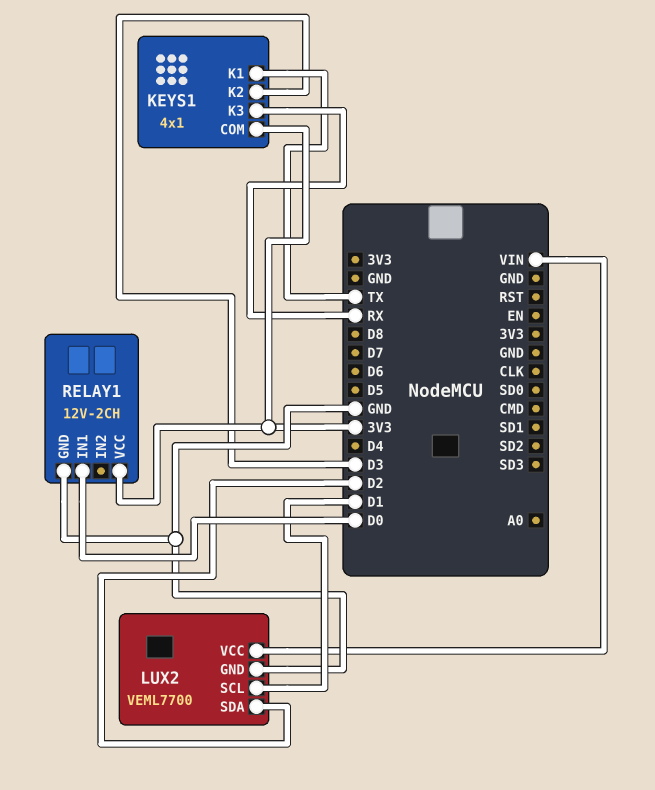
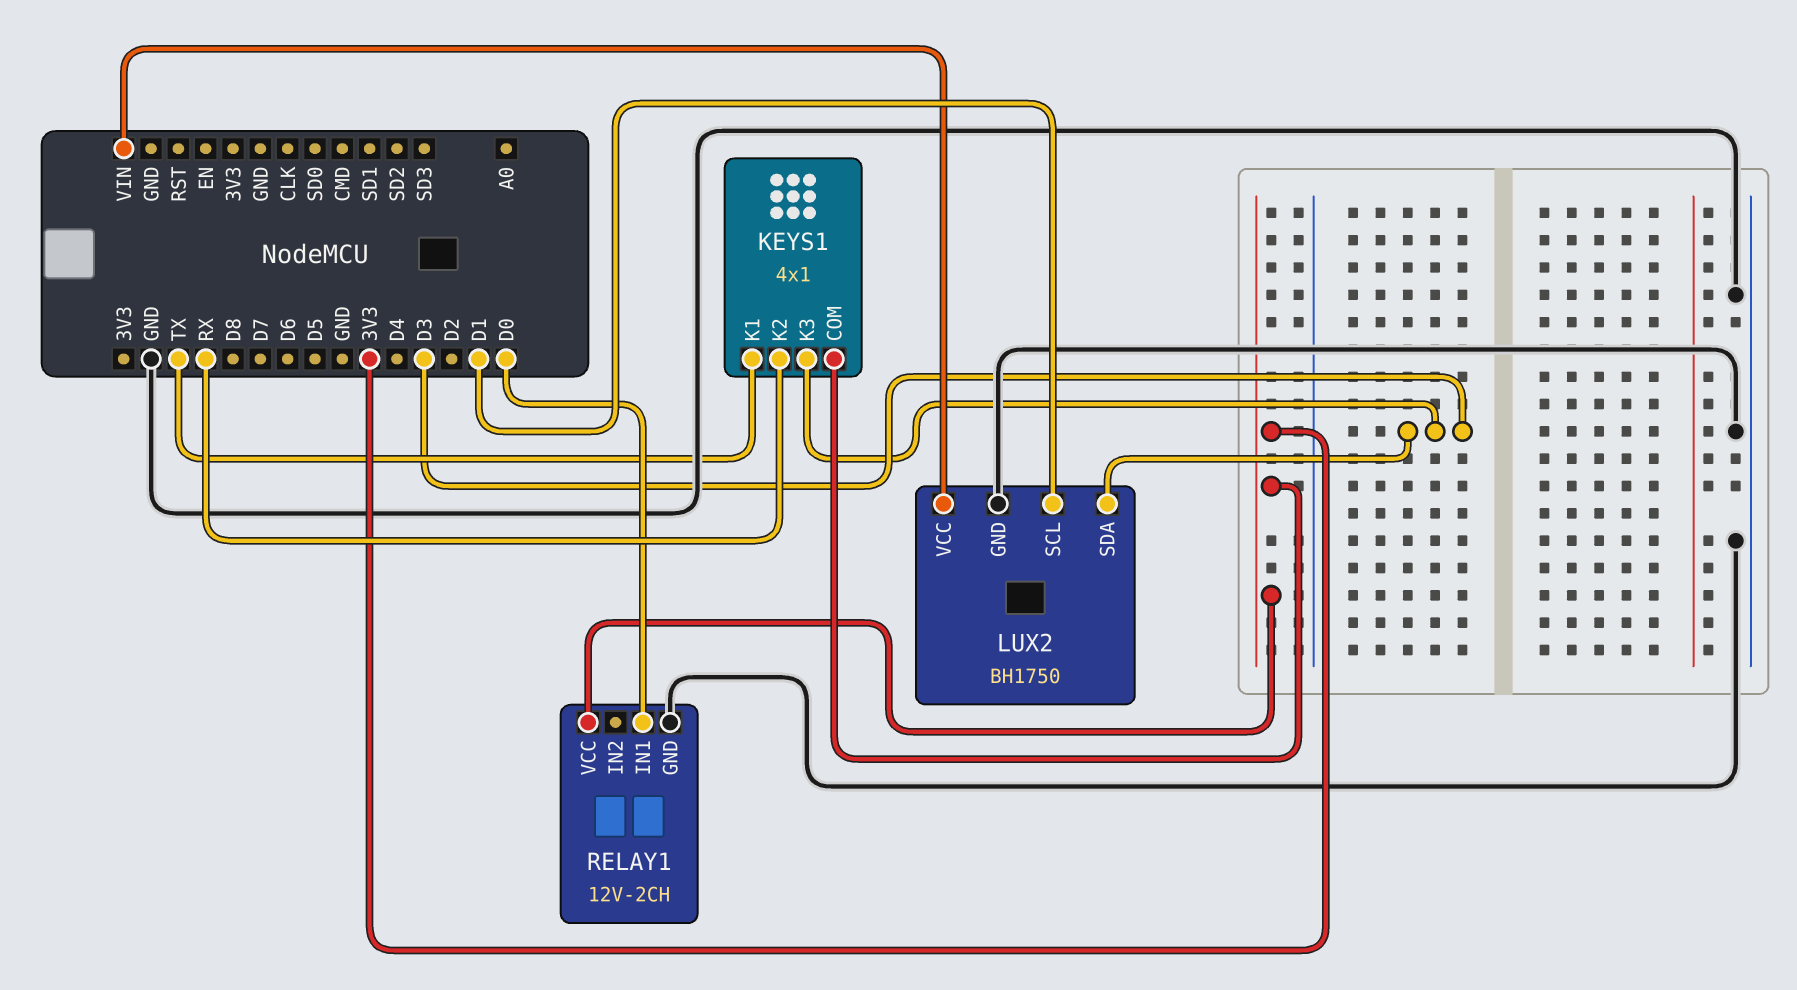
KEYS1 pin K2: D3 -> RX
KEYS1 pin K3: RX -> D3
LUX2: VEML7700 -> BH1750
LUX2 pin SDA: D2 -> D3

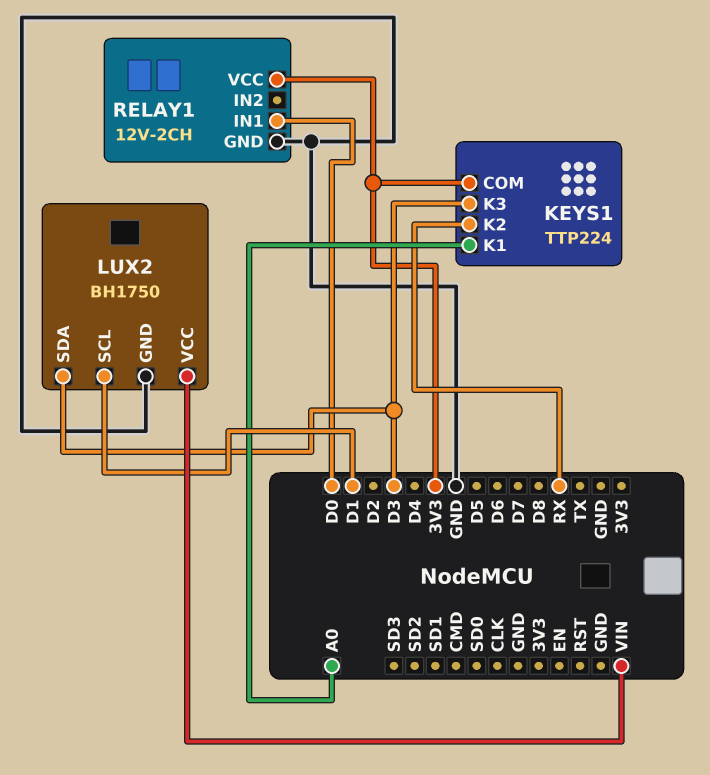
KEYS1: 4x1 -> TTP224
KEYS1 pin K1: TX -> A0

